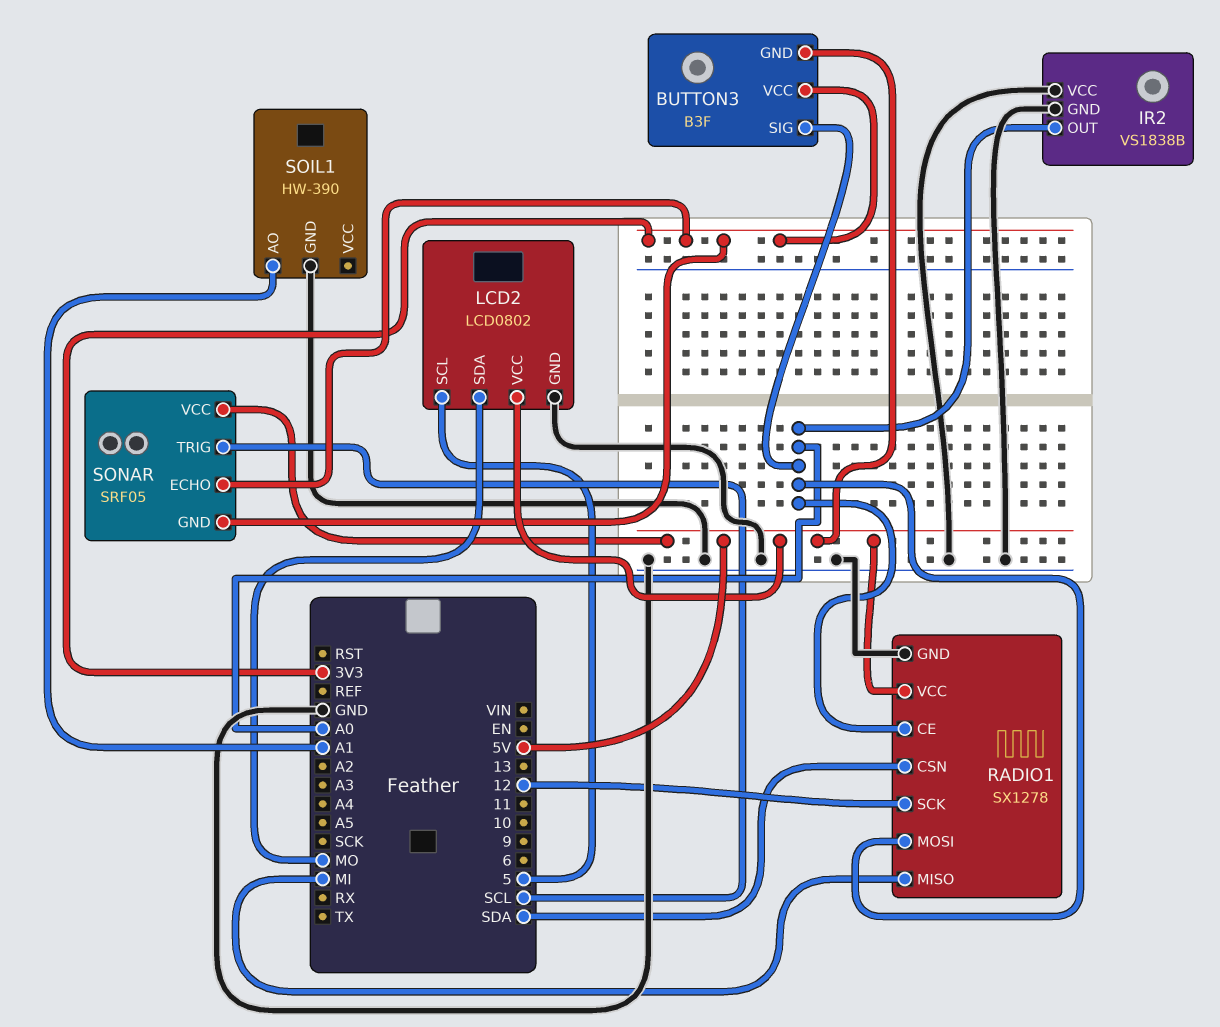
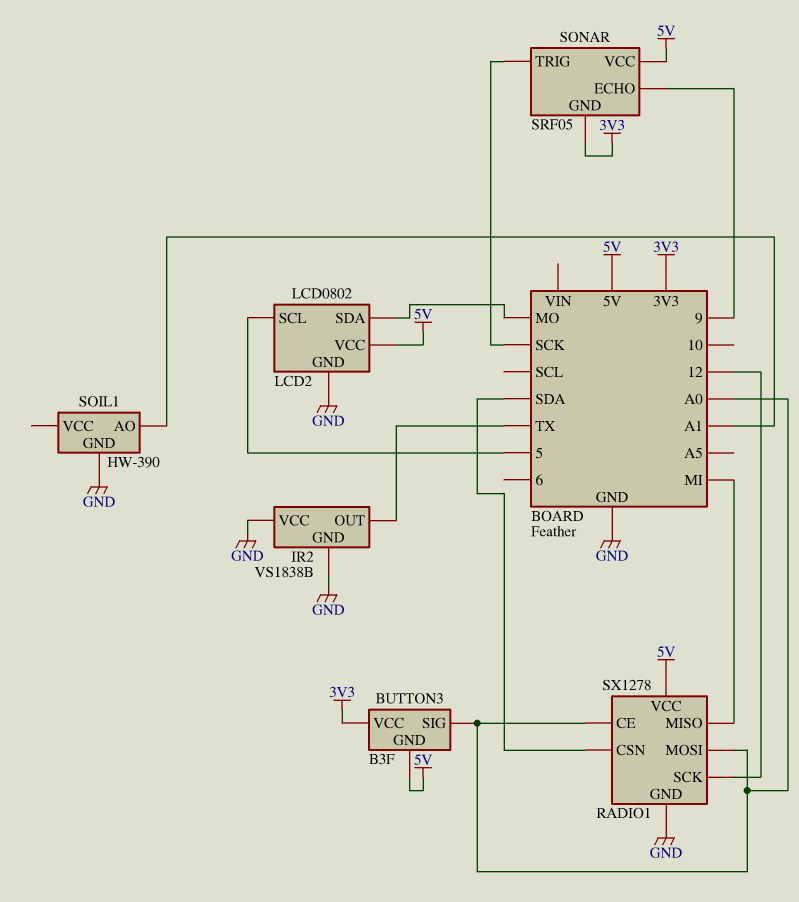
IR2 pin OUT: A0 -> TX
SONAR pin ECHO: 3V3 -> 9
SONAR pin TRIG: SCL -> SCK

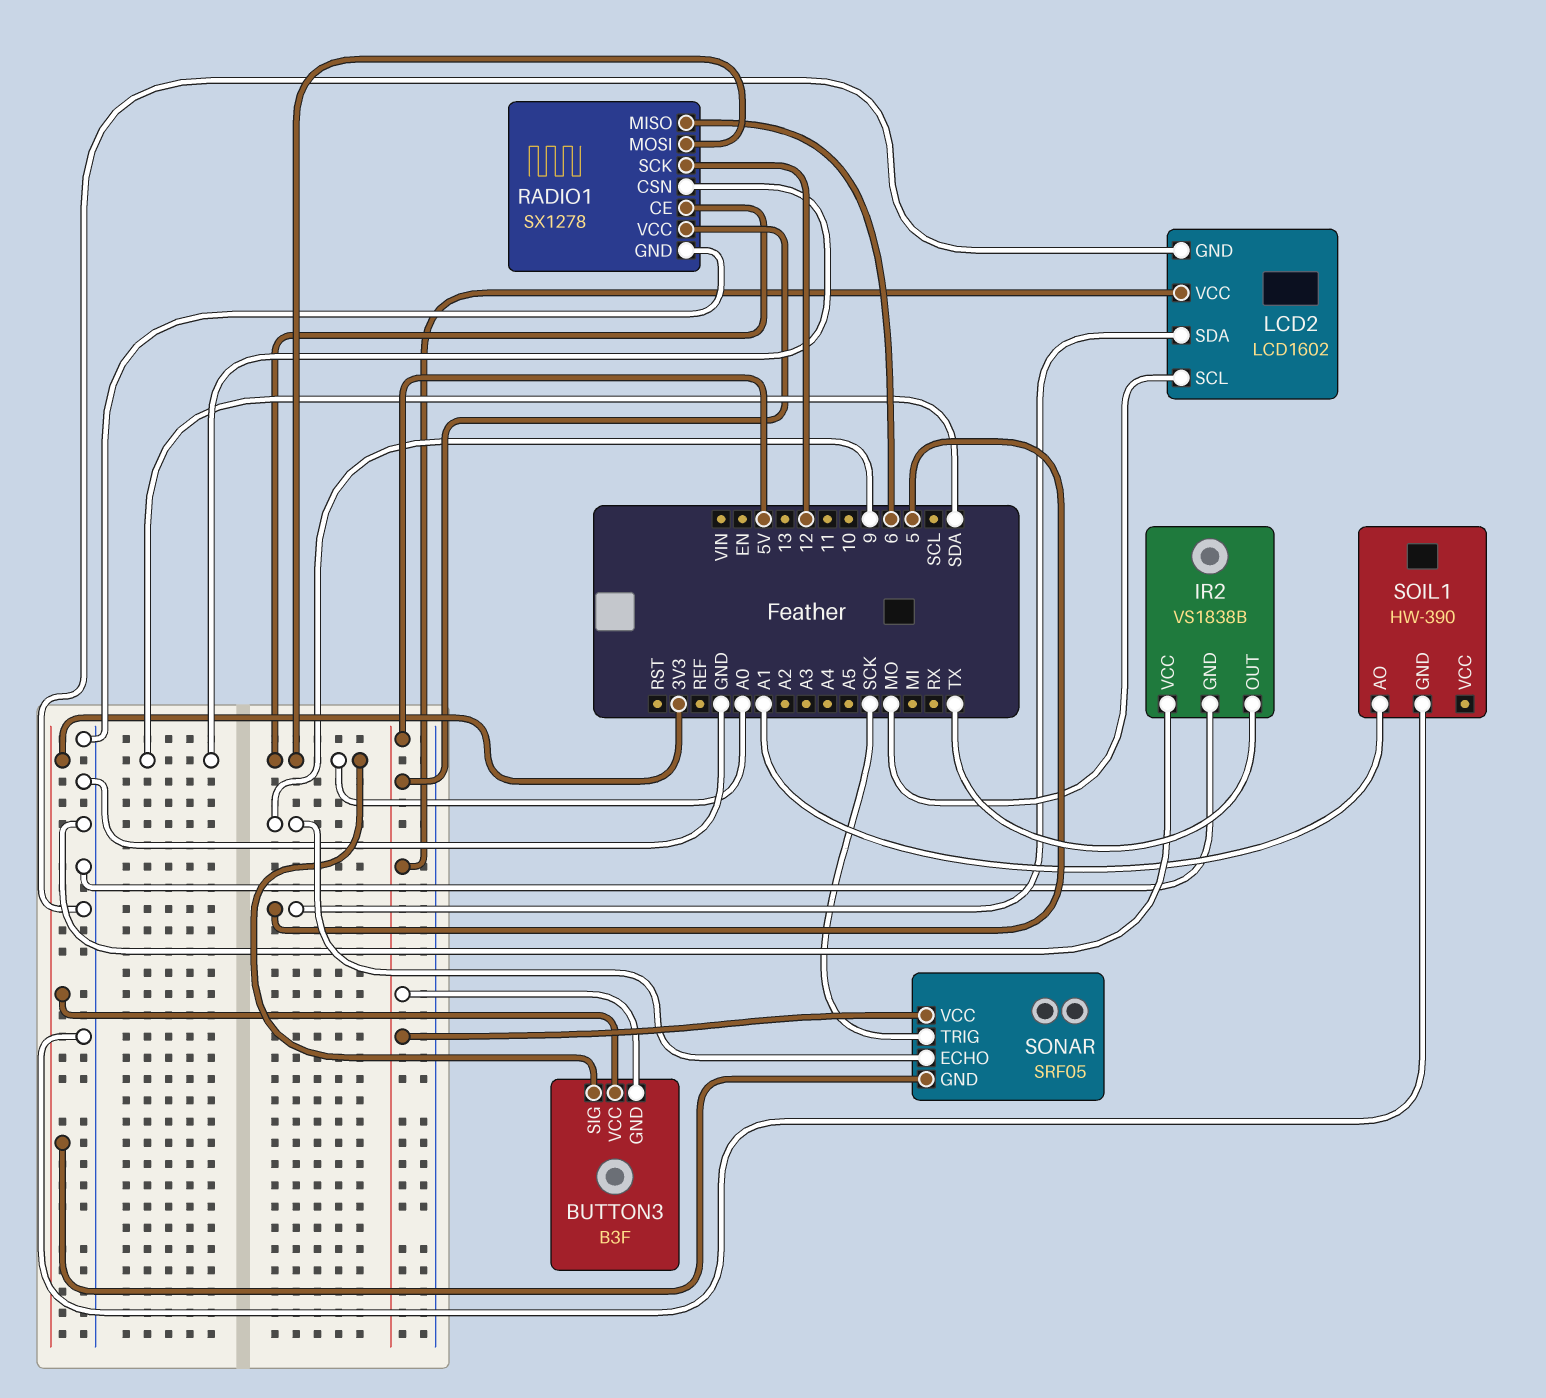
LCD2: LCD0802 -> LCD1602
LCD2 pin SCL: 5 -> MO
LCD2 pin SDA: MO -> 5
RADIO1 pin MISO: MI -> 6

